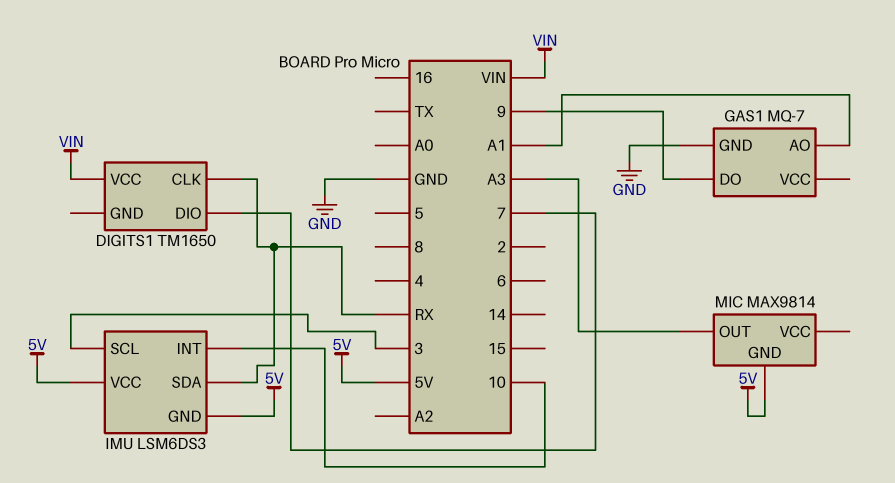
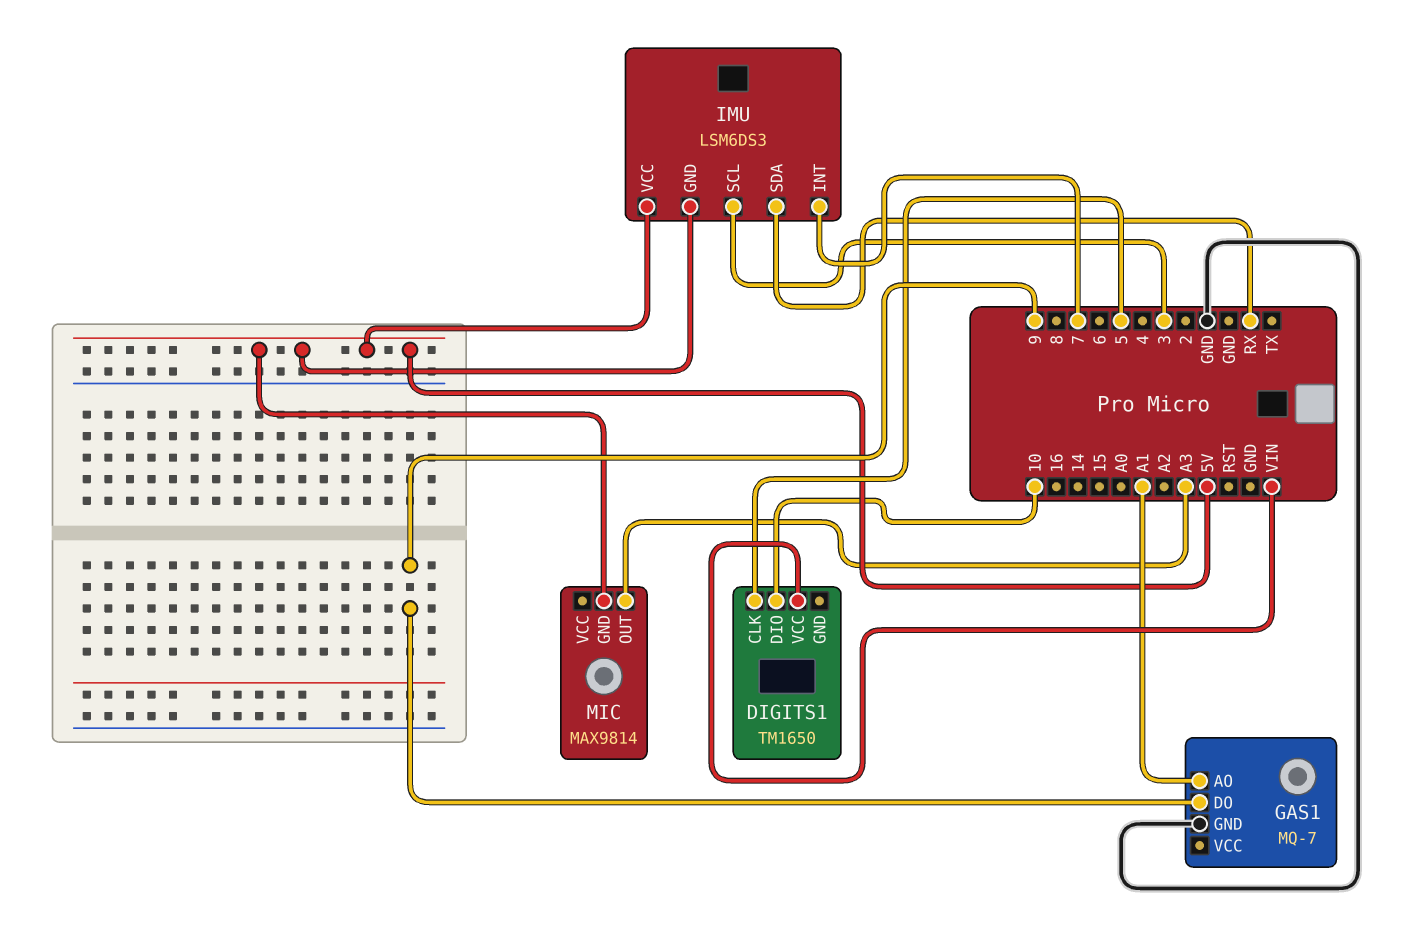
DIGITS1 pin CLK: RX -> 5
DIGITS1 pin DIO: 7 -> 10
IMU pin INT: 10 -> 7

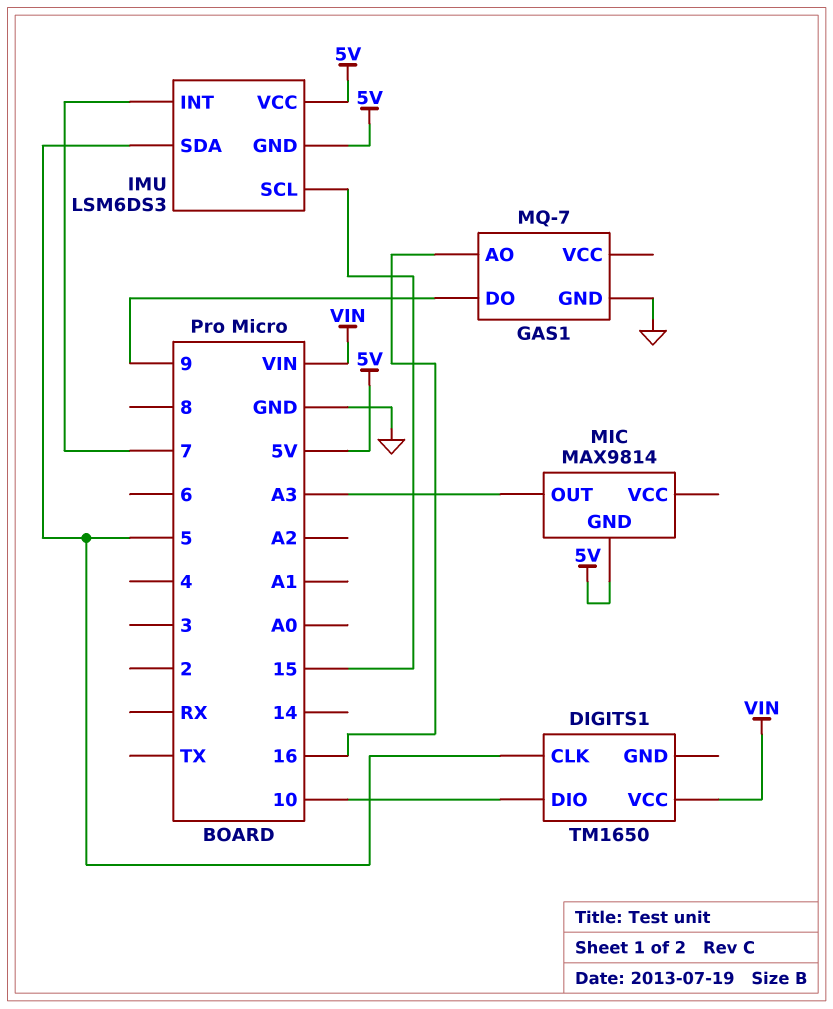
GAS1 pin AO: A1 -> 16
IMU pin SCL: 3 -> 15
IMU pin SDA: RX -> 5

